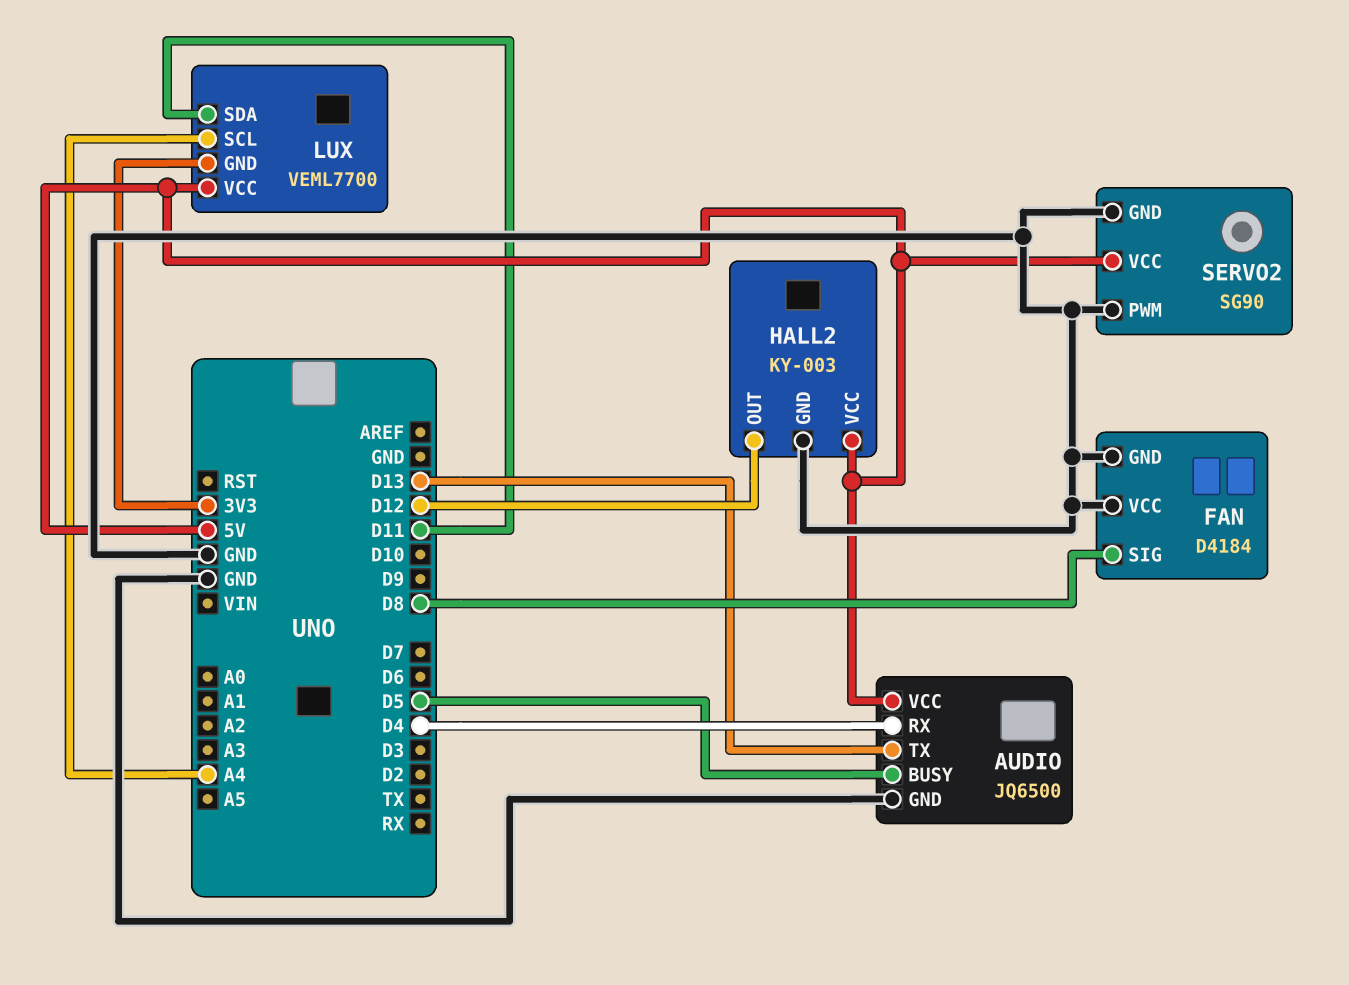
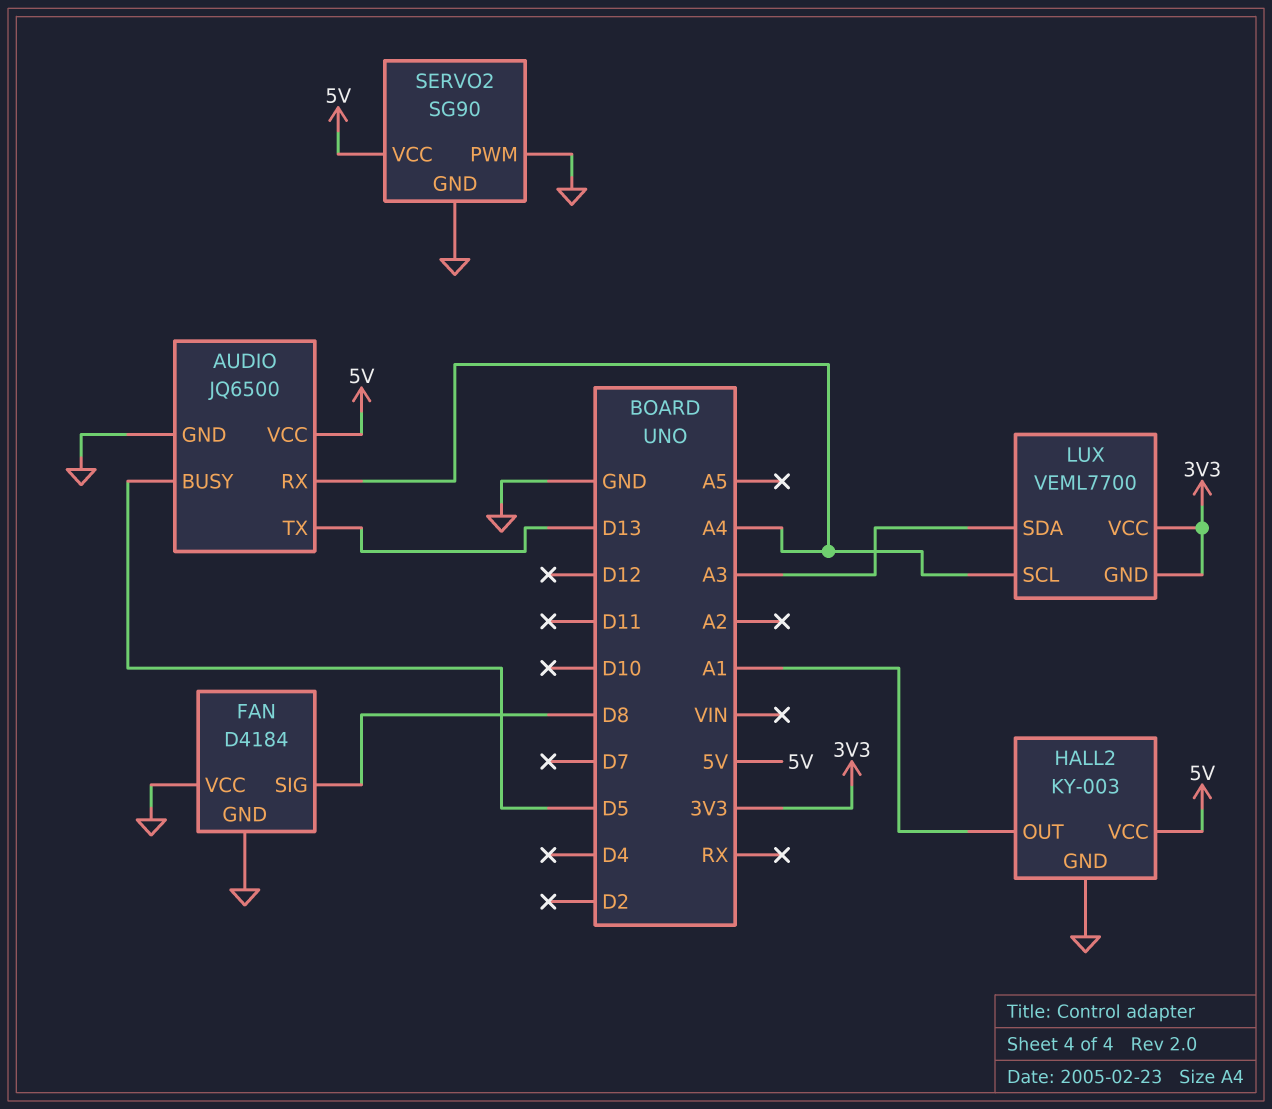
AUDIO pin RX: D4 -> A4
HALL2 pin OUT: D12 -> A1
LUX pin SDA: D11 -> A3
LUX pin VCC: 5V -> 3V3

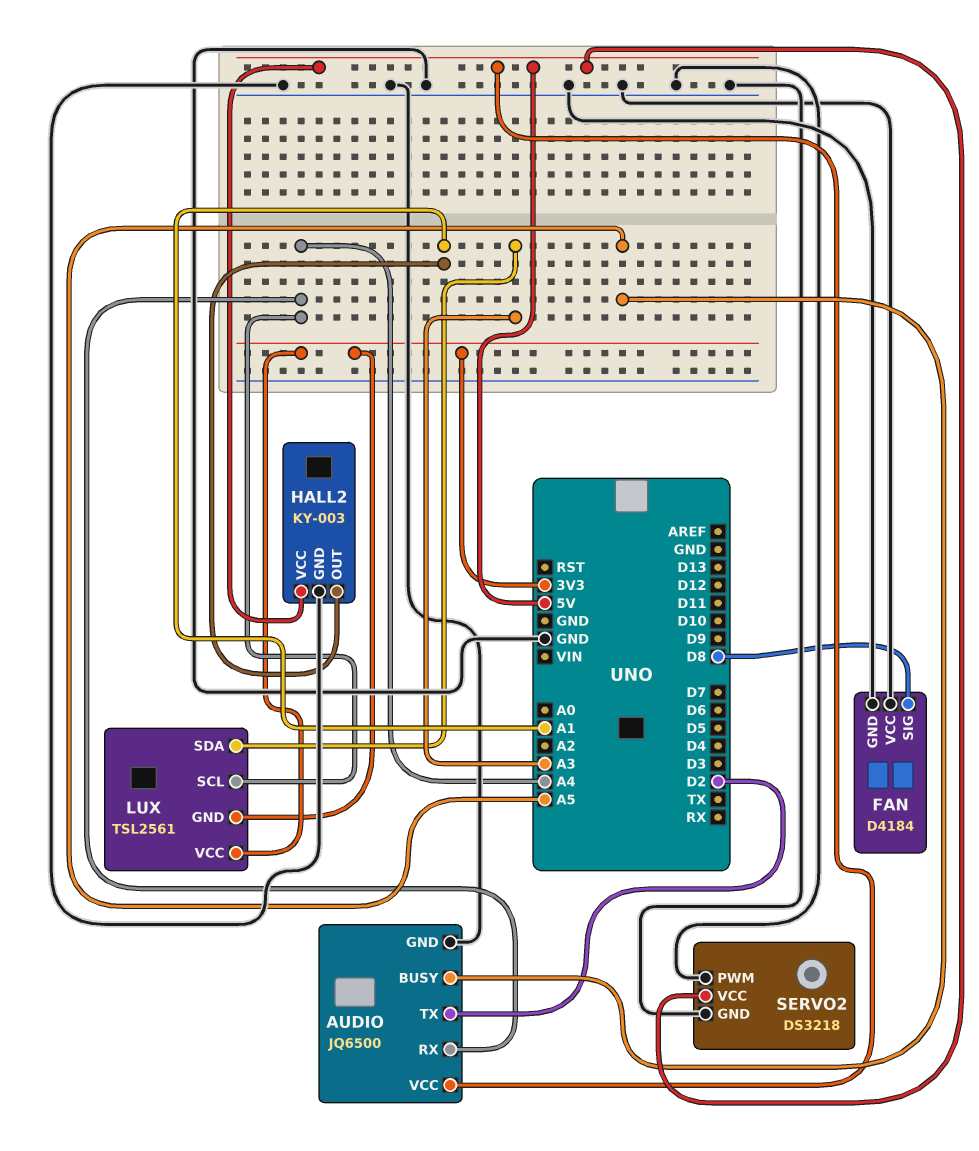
AUDIO pin BUSY: D5 -> A5
AUDIO pin TX: D13 -> D2
LUX: VEML7700 -> TSL2561
SERVO2: SG90 -> DS3218

